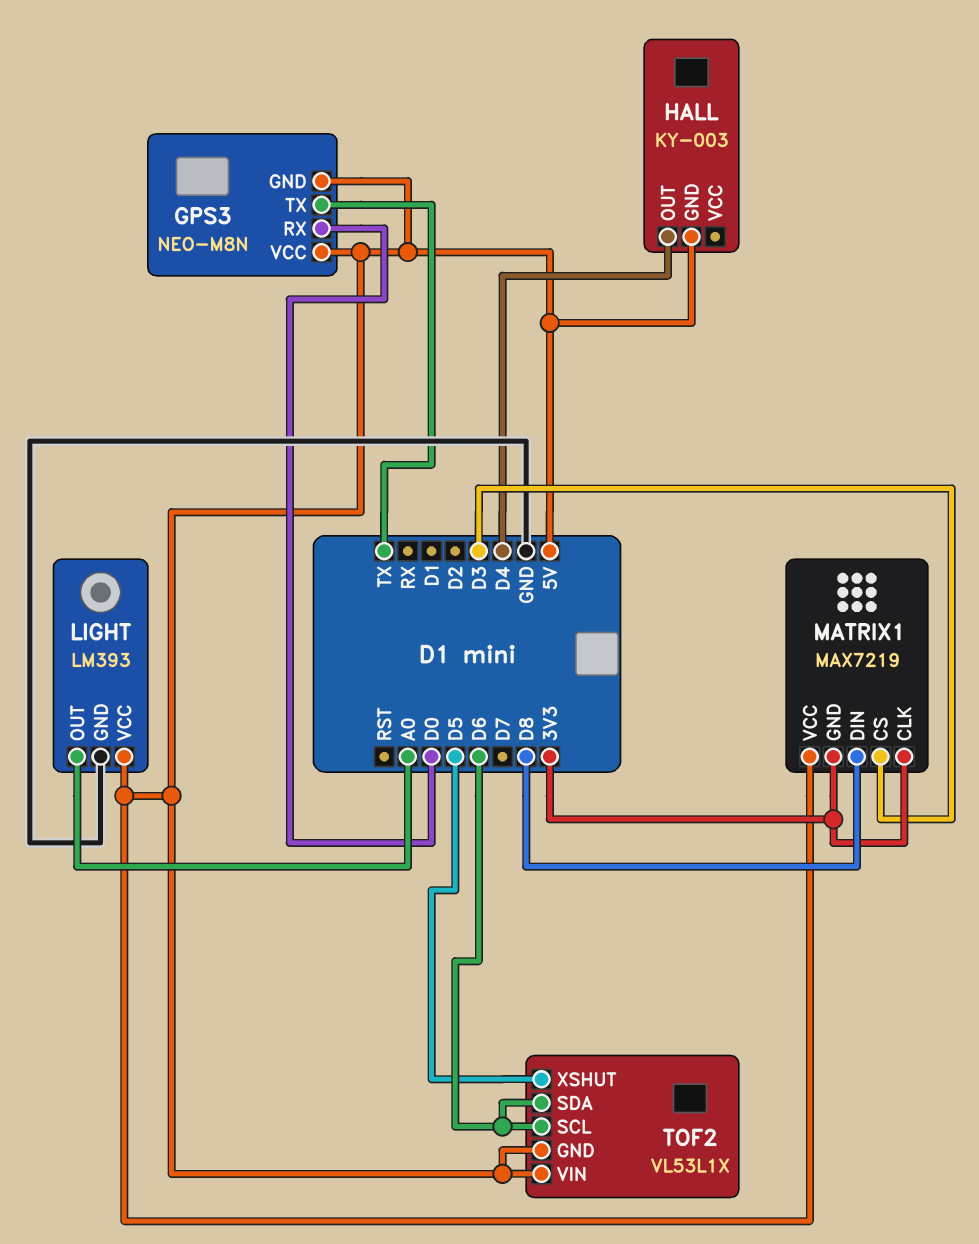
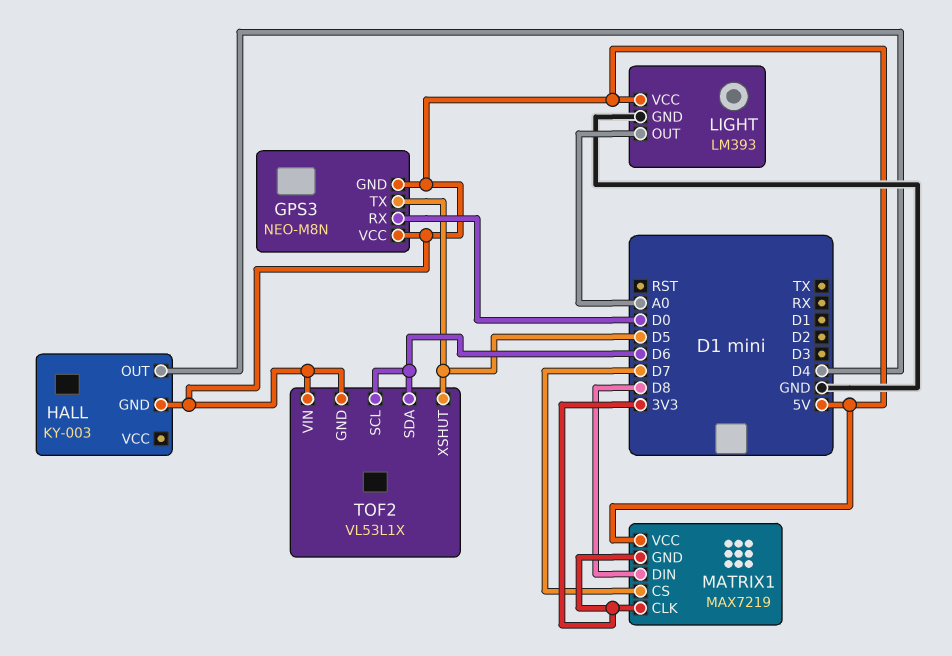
GPS3 pin TX: TX -> D5
MATRIX1 pin CS: D3 -> D7

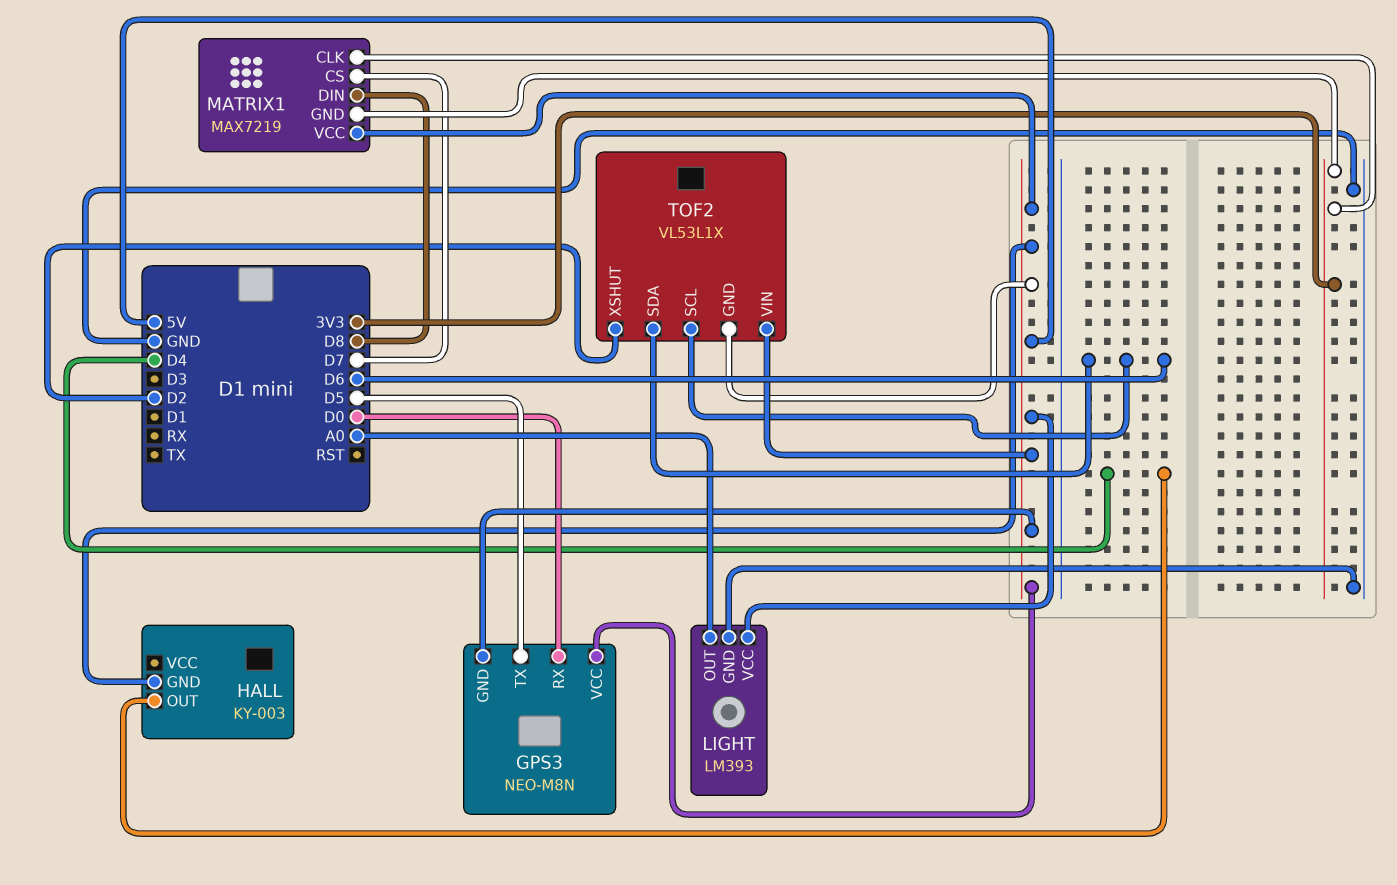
TOF2 pin XSHUT: D5 -> D2

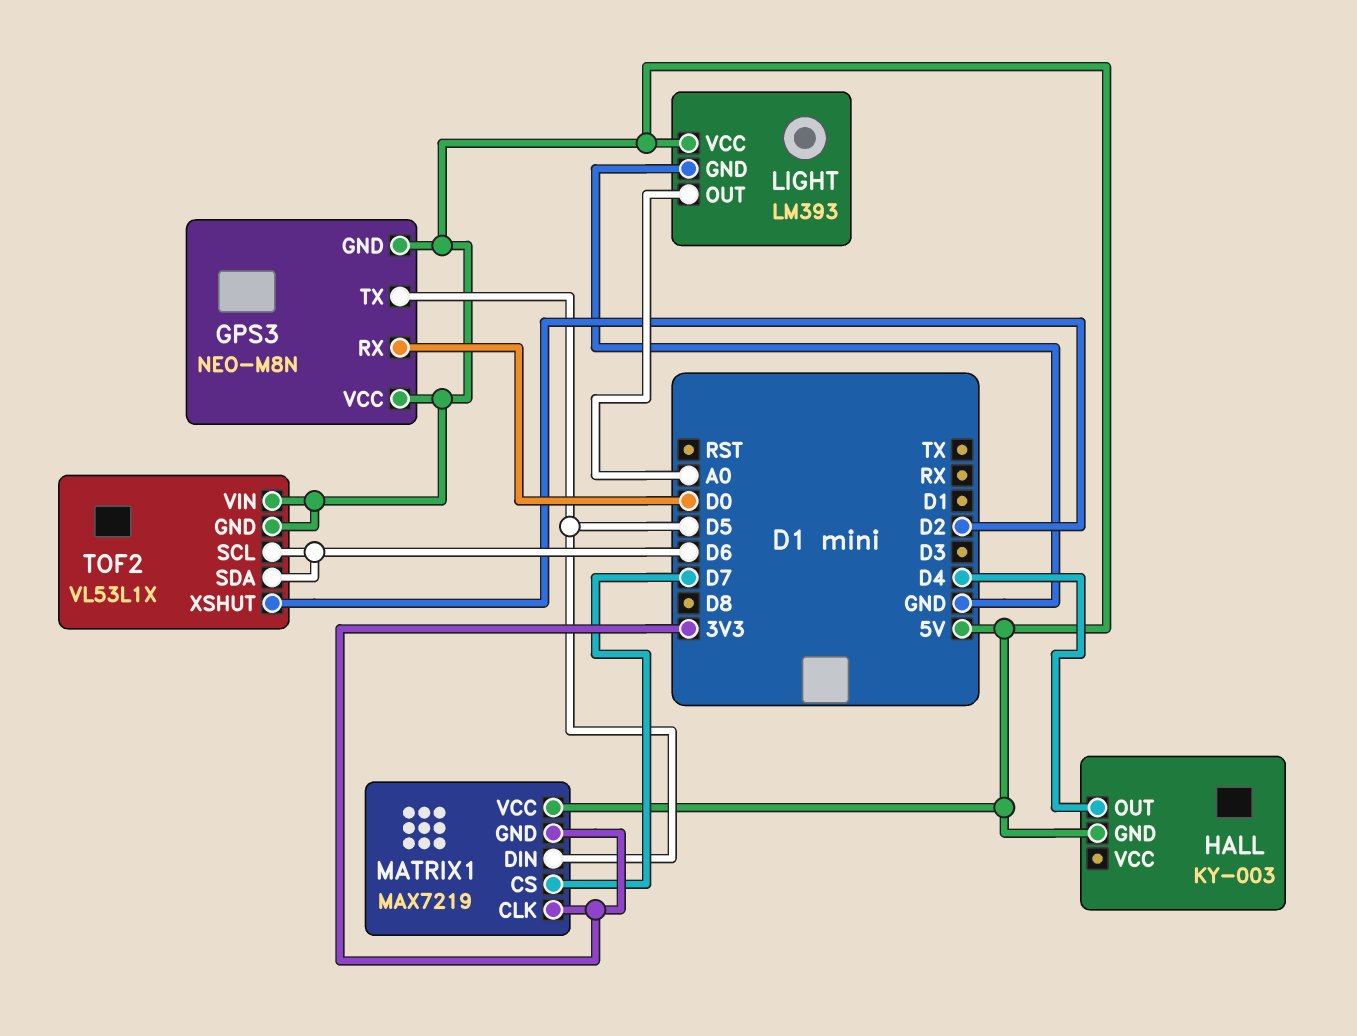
MATRIX1 pin DIN: D8 -> D5

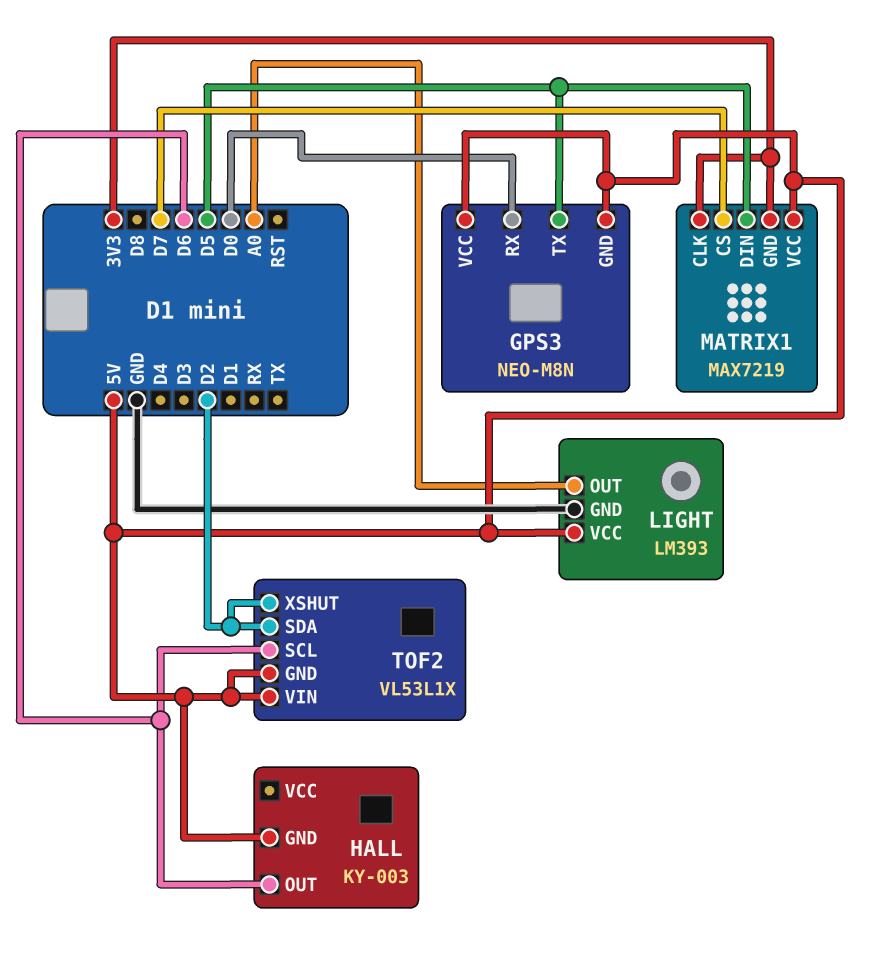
HALL pin OUT: D4 -> D6
TOF2 pin SDA: D6 -> D2

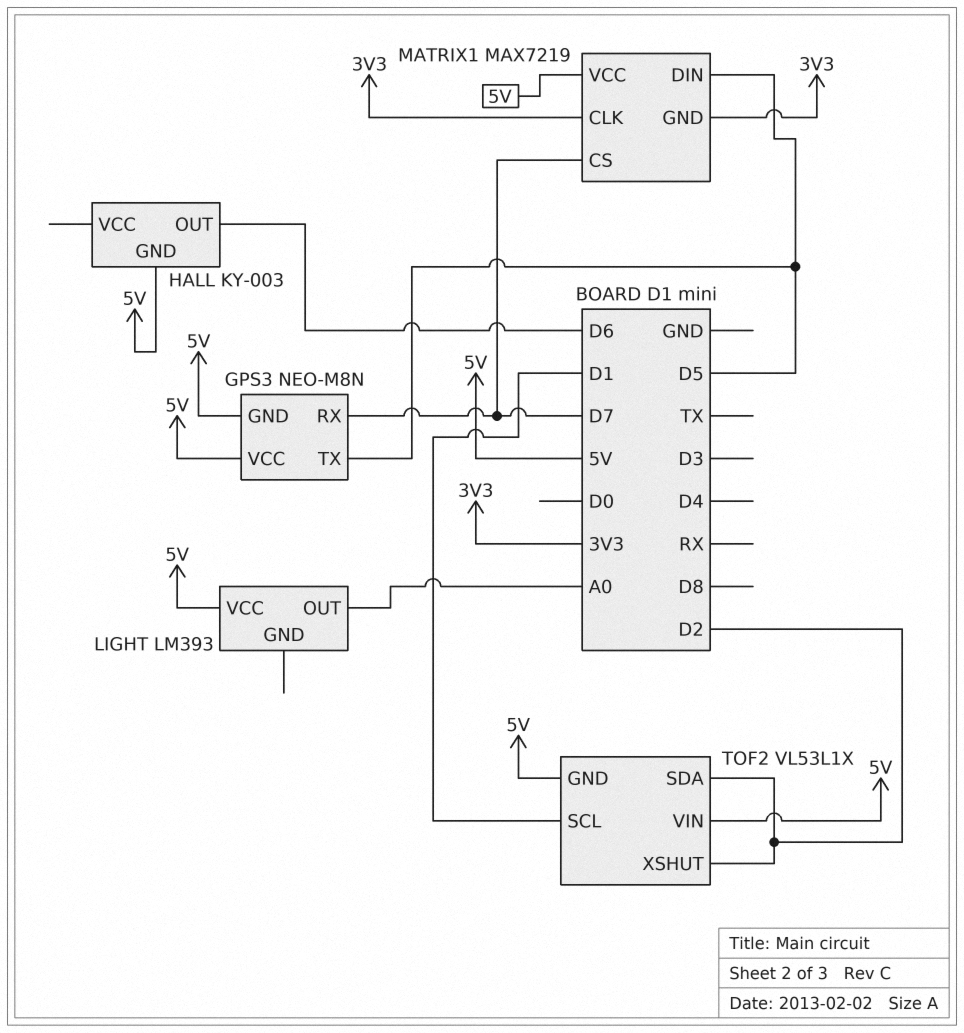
GPS3 pin RX: D0 -> D7
LIGHT pin GND: GND -> none
TOF2 pin SCL: D6 -> D1

